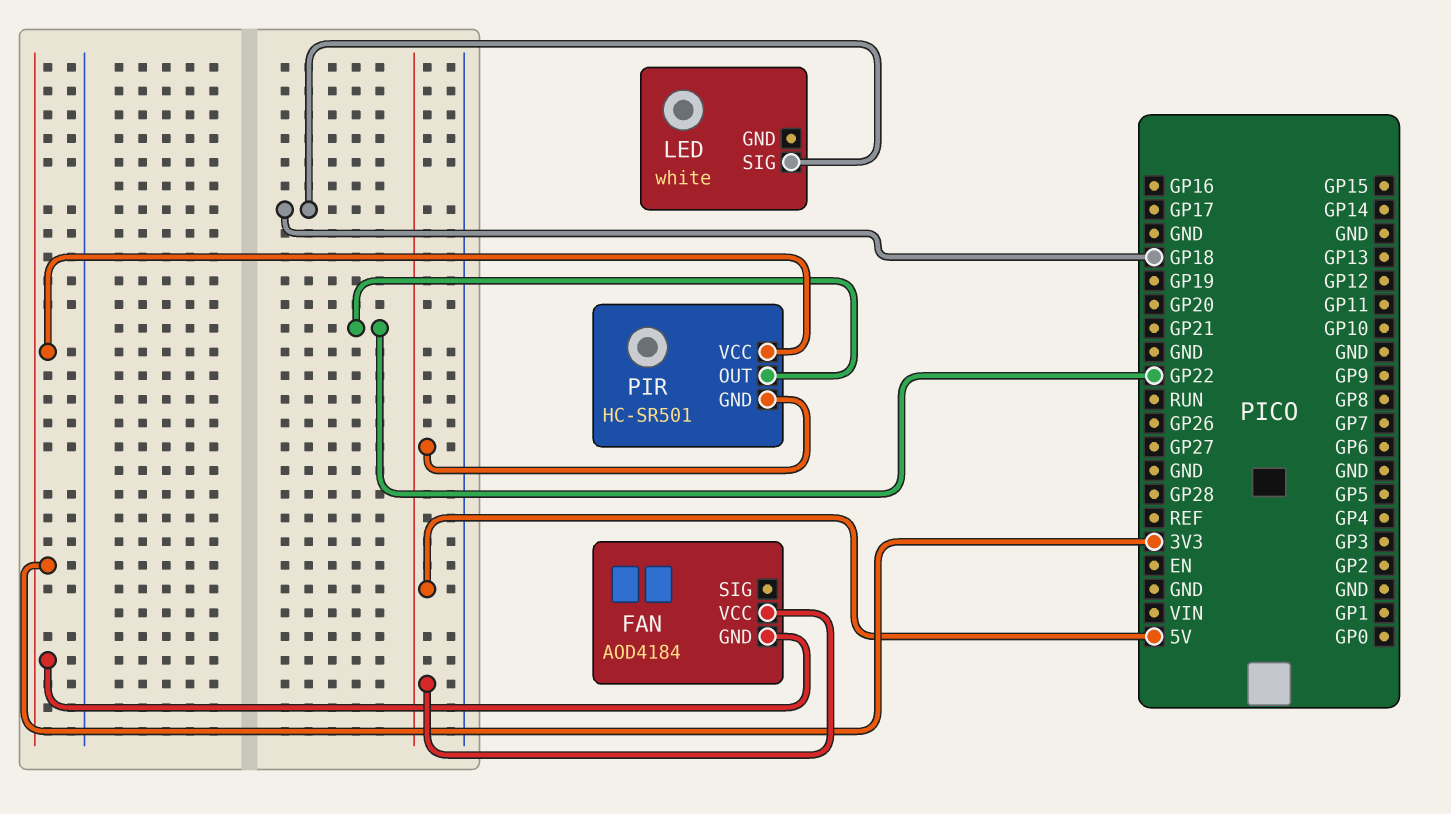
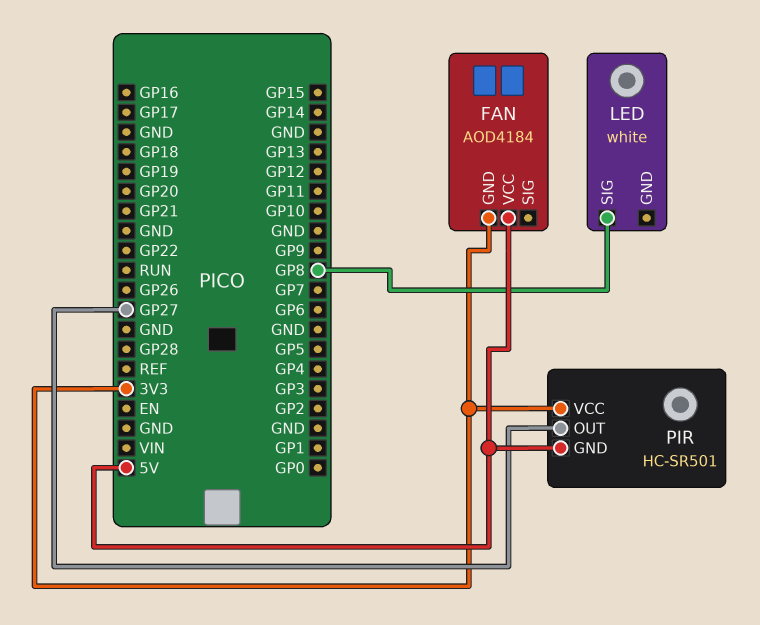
LED pin SIG: GP18 -> GP8
PIR pin OUT: GP22 -> GP27

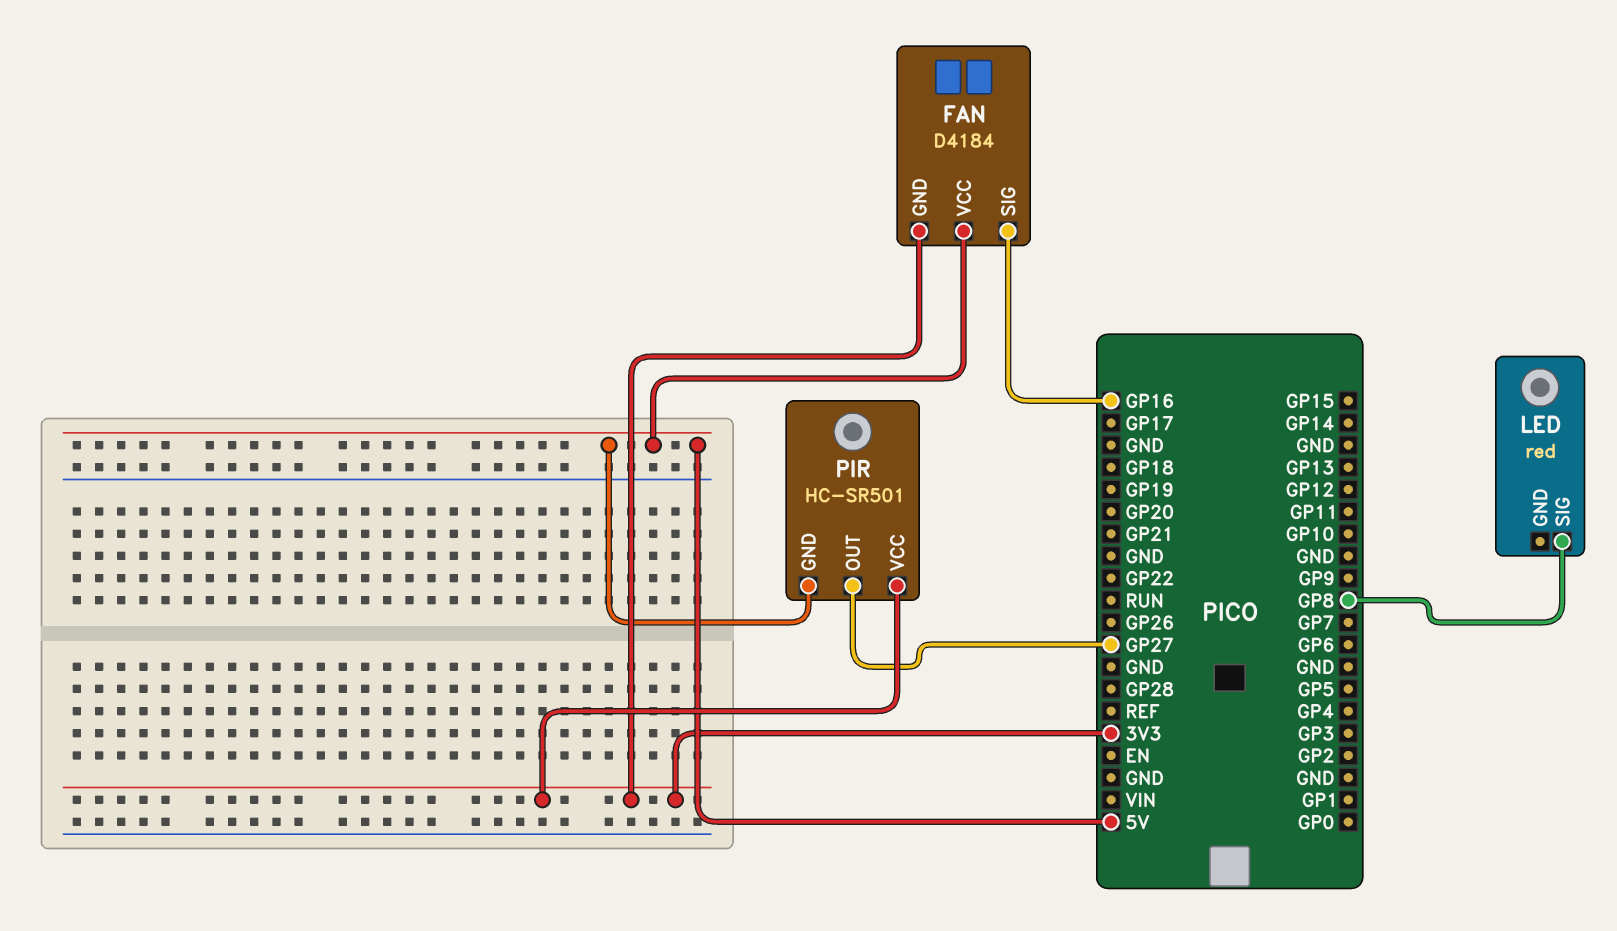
FAN: AOD4184 -> D4184
FAN pin SIG: none -> GP16
LED: white -> red

